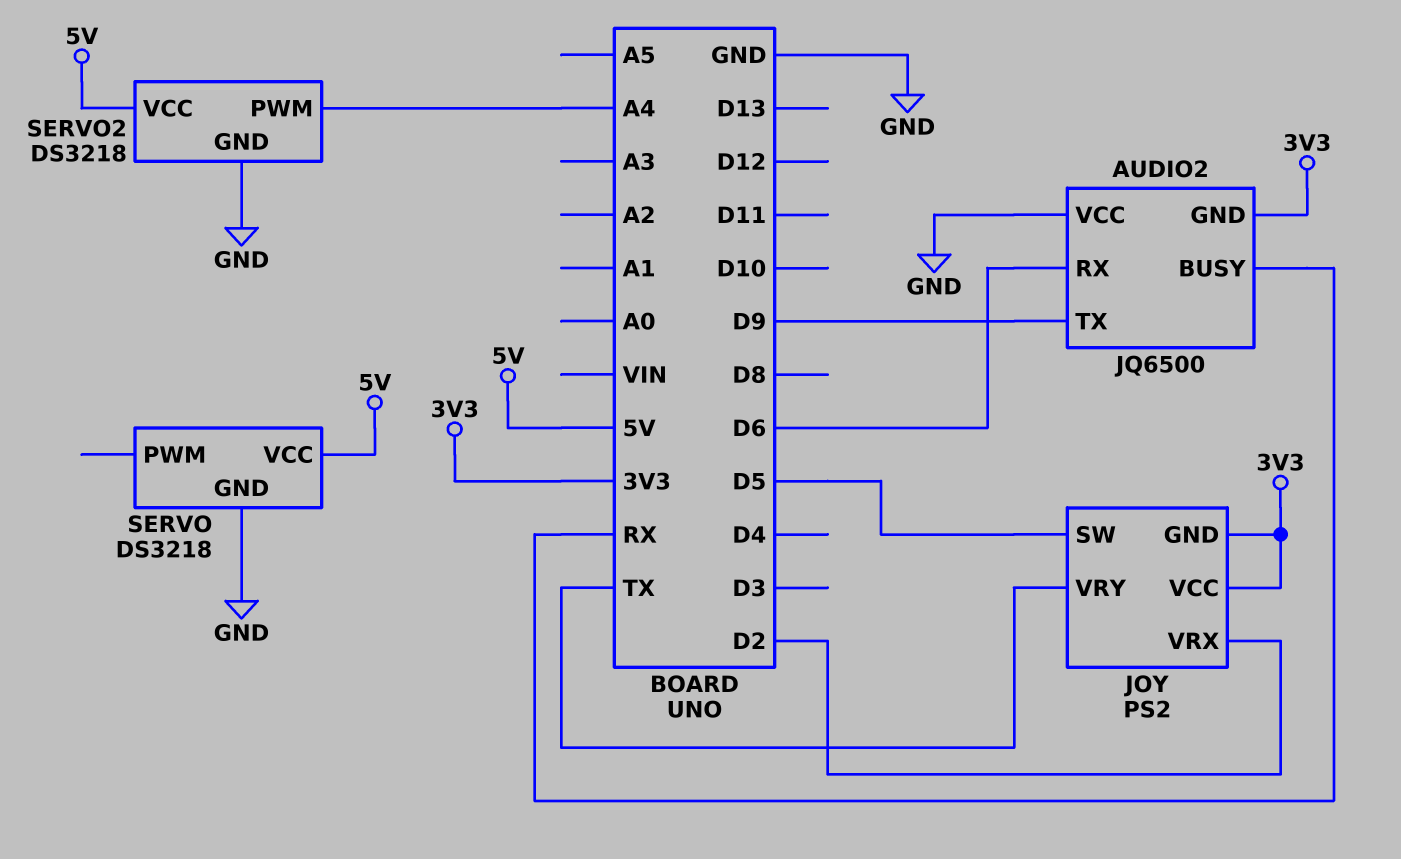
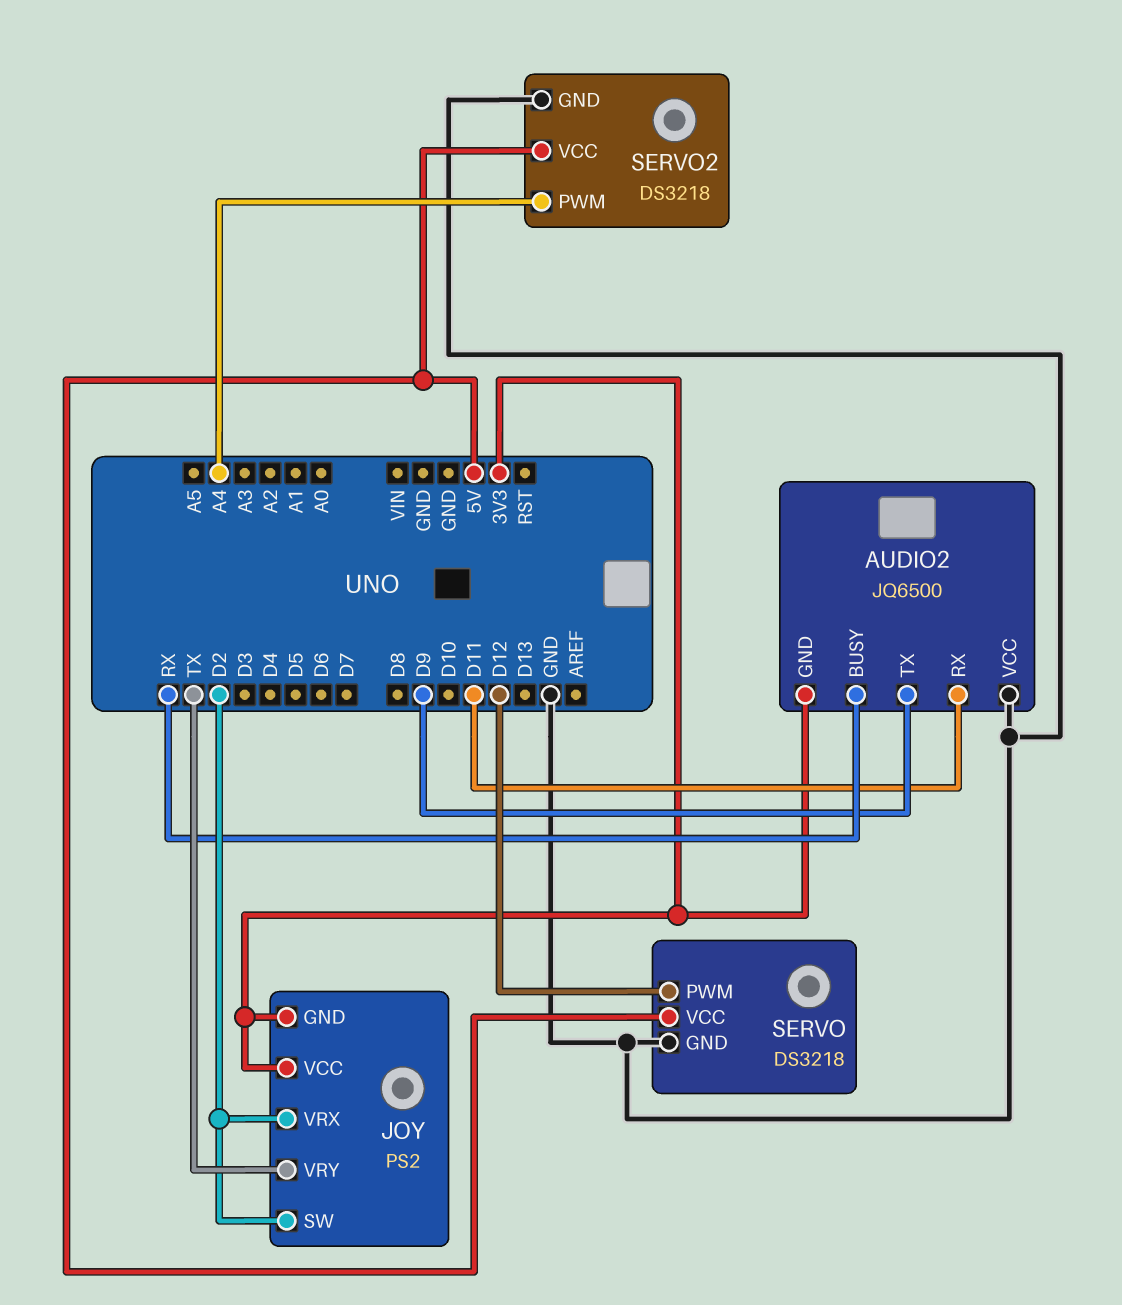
AUDIO2 pin RX: D6 -> D11
JOY pin SW: D5 -> D2
SERVO pin PWM: none -> D12

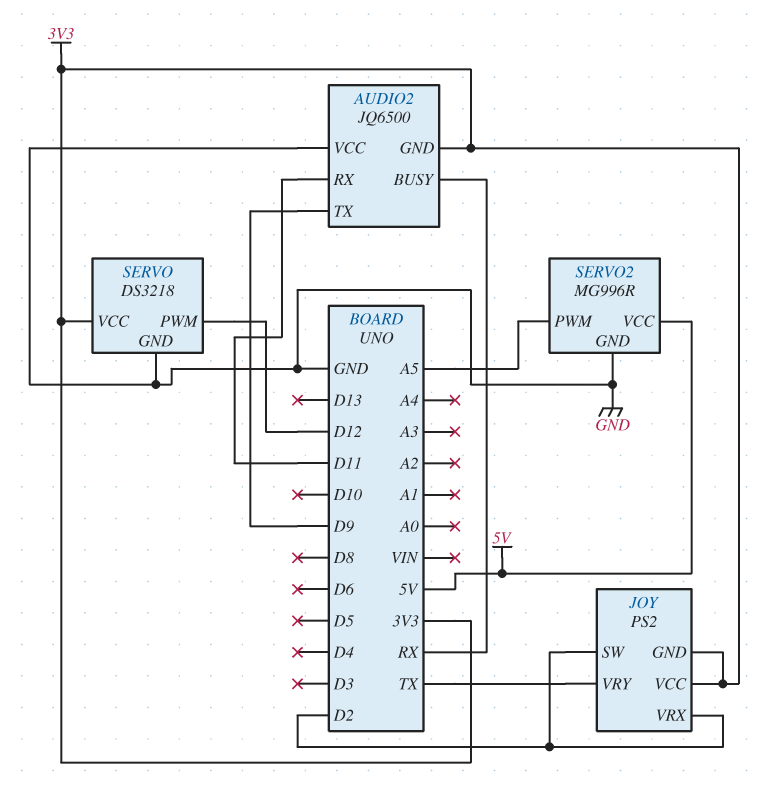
SERVO pin VCC: 5V -> 3V3
SERVO2: DS3218 -> MG996R
SERVO2 pin PWM: A4 -> A5

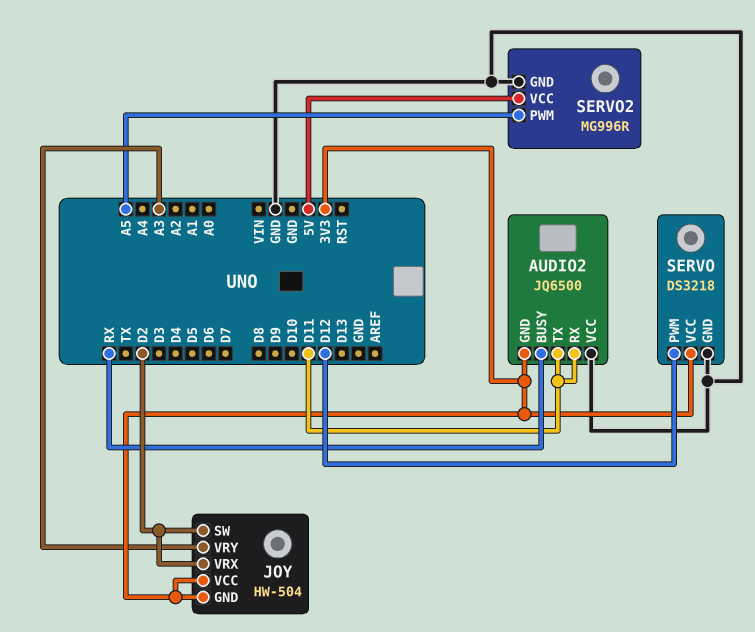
AUDIO2 pin TX: D9 -> D11
JOY: PS2 -> HW-504
JOY pin VRY: TX -> A3

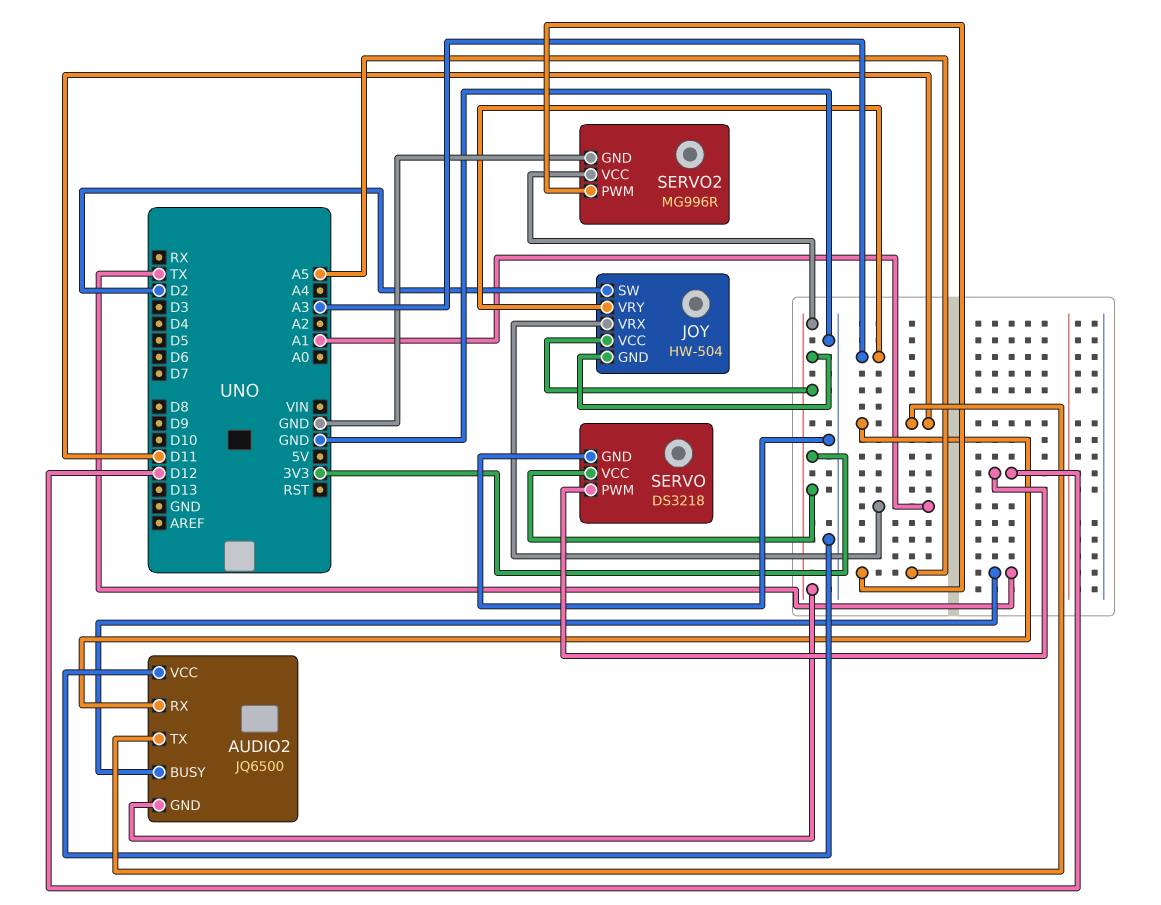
AUDIO2 pin BUSY: RX -> TX
JOY pin VRX: D2 -> A1
SERVO2 pin VCC: 5V -> 3V3

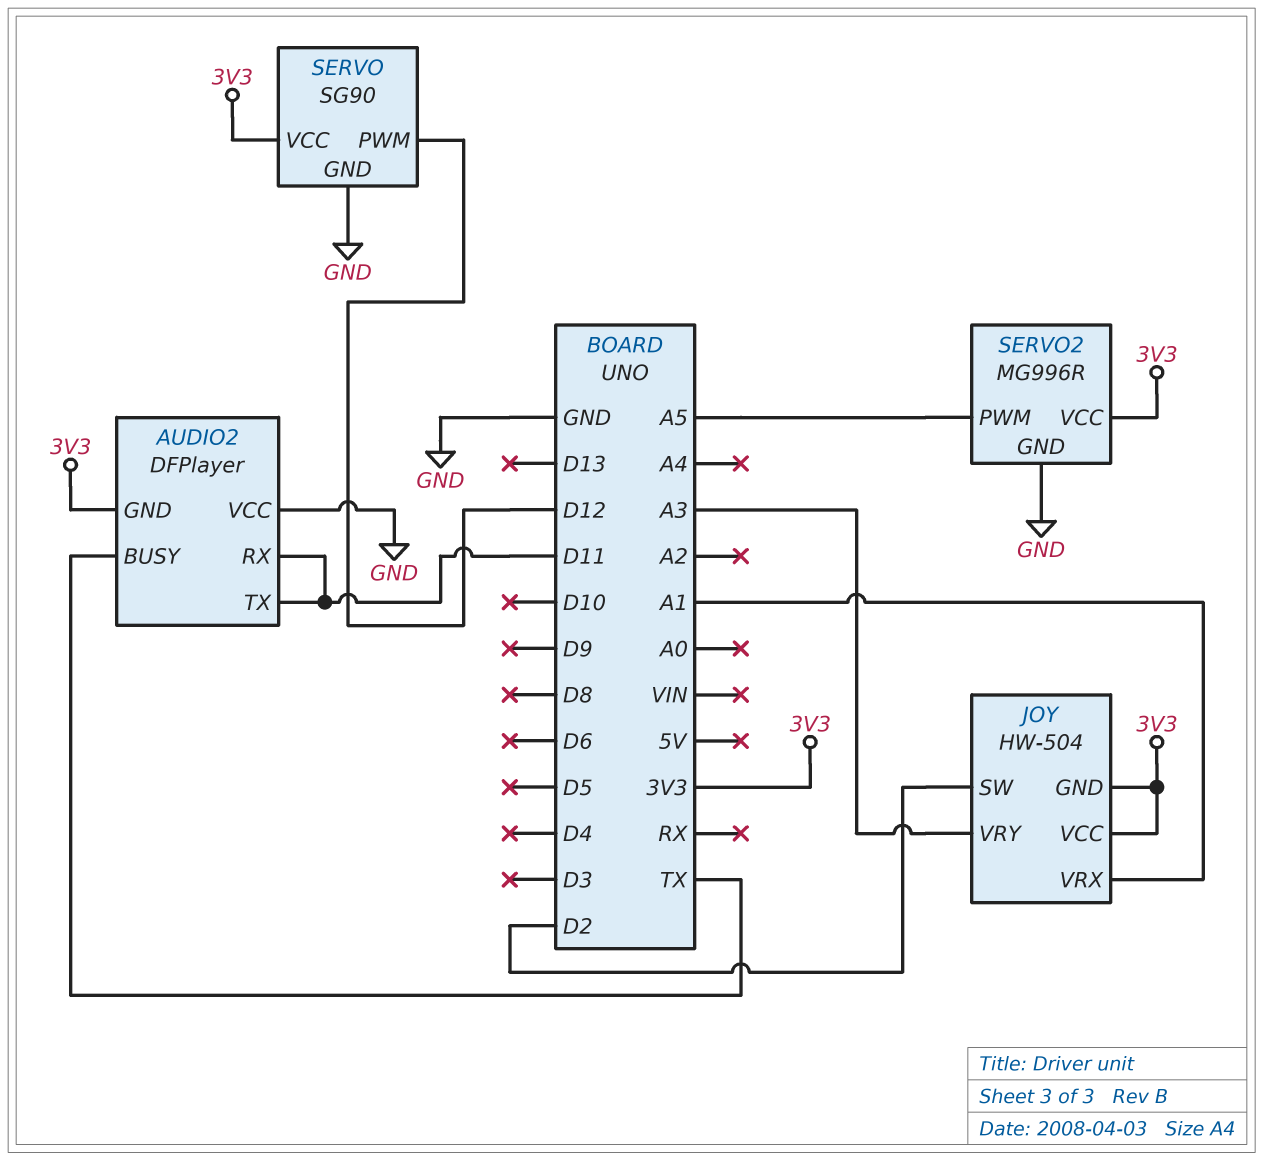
AUDIO2: JQ6500 -> DFPlayer
SERVO: DS3218 -> SG90

